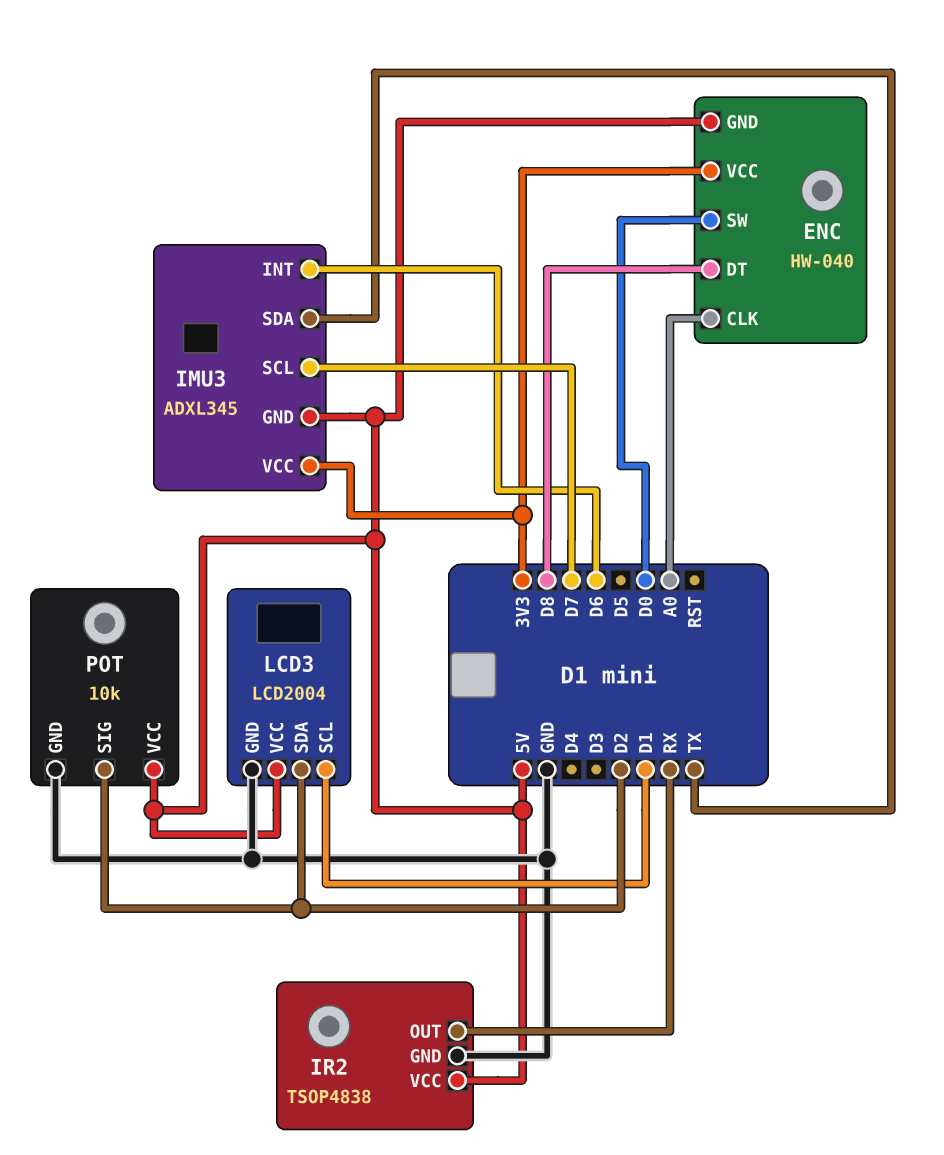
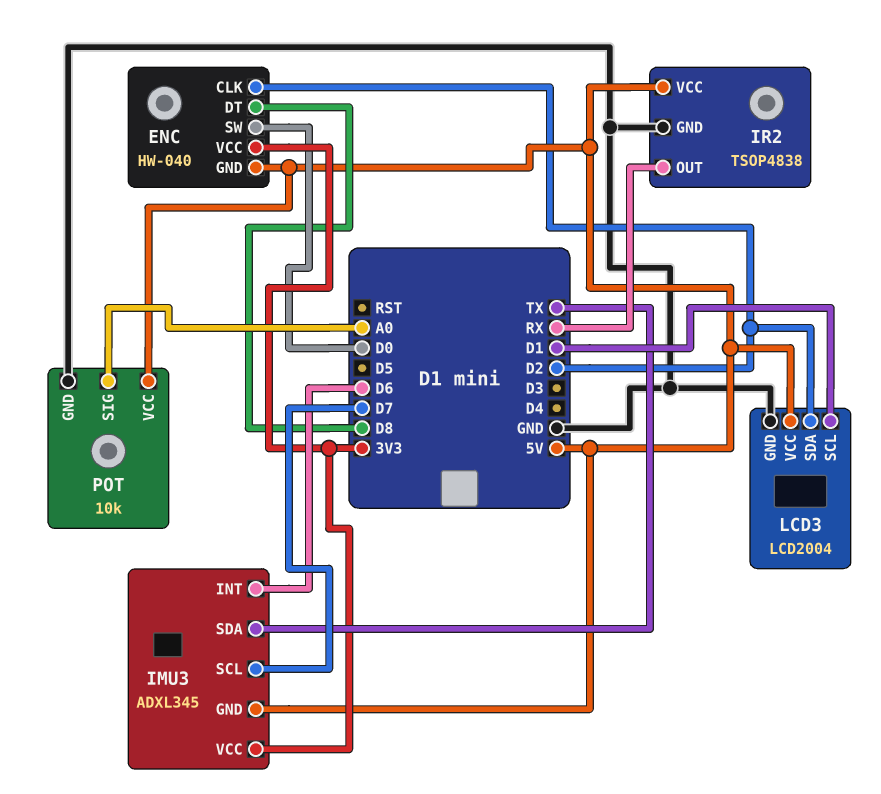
ENC pin CLK: A0 -> D2
POT pin SIG: D2 -> A0

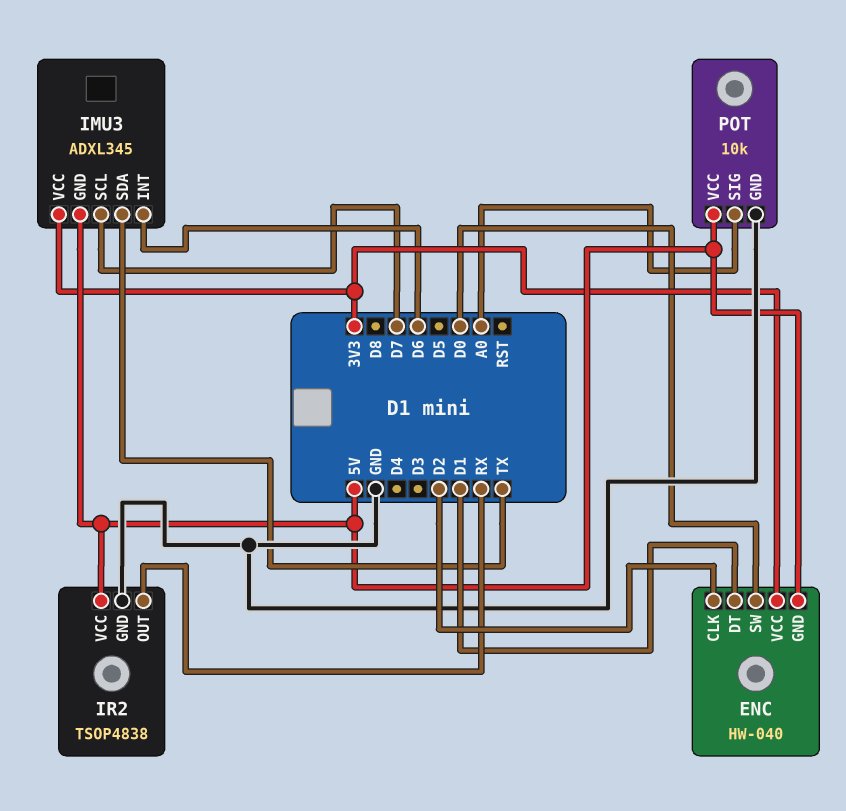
ENC pin DT: D8 -> D1
LCD3: LCD2004 -> none
LCD3 pin GND: GND -> none
LCD3 pin SCL: D1 -> none
LCD3 pin SDA: D2 -> none
LCD3 pin VCC: 5V -> none

